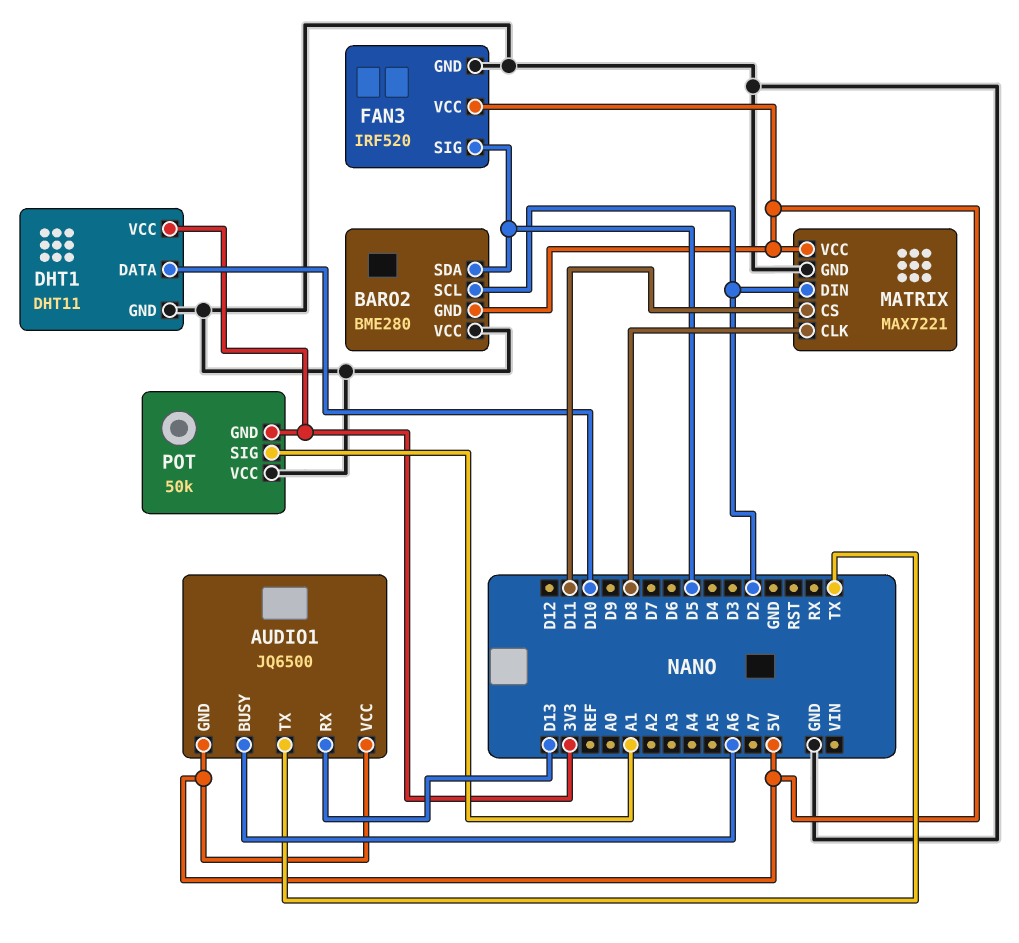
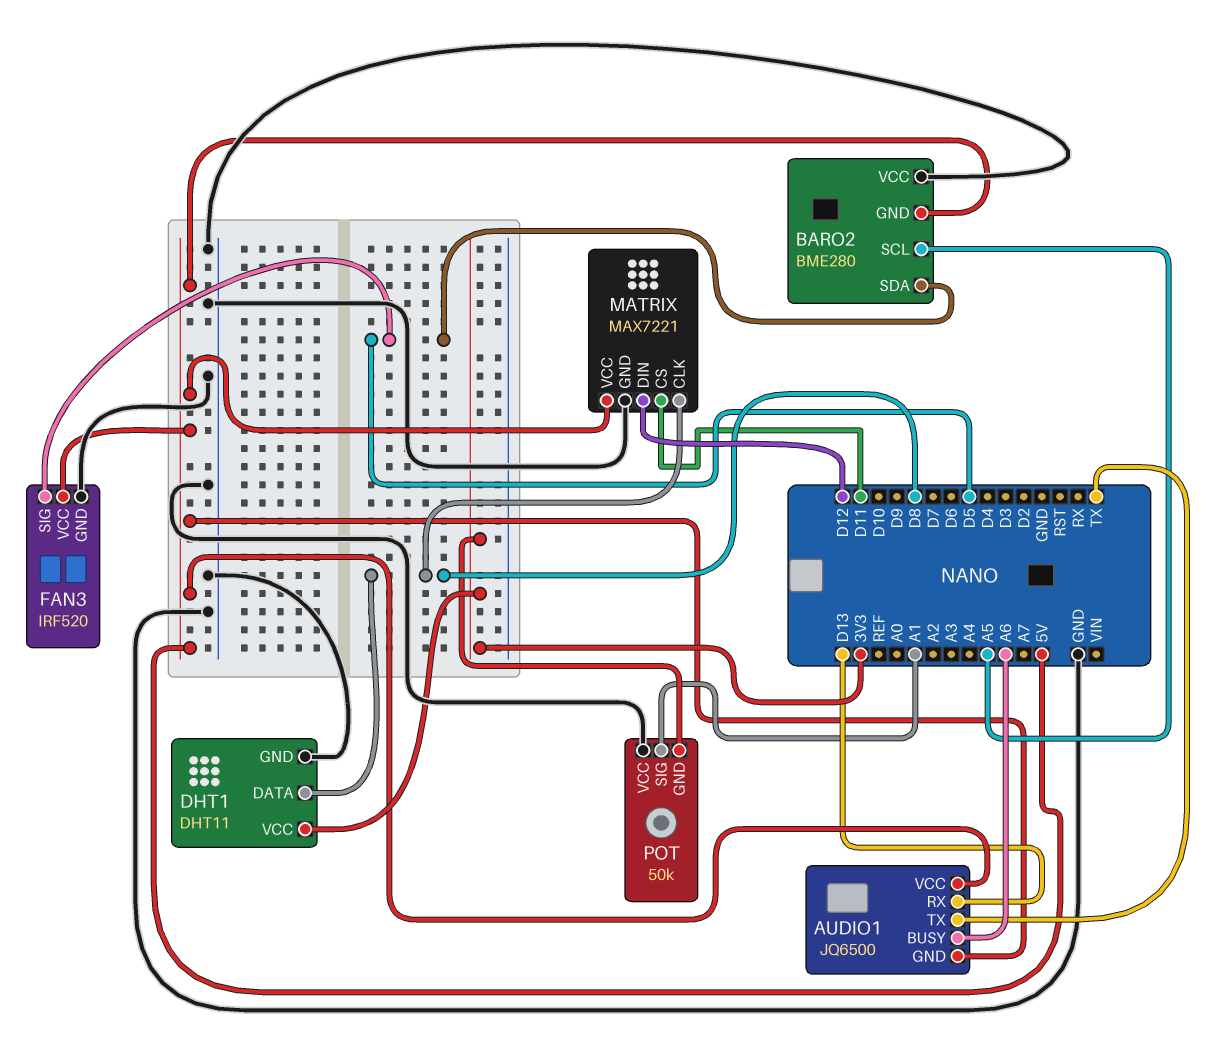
BARO2 pin SCL: D2 -> A5
DHT1 pin DATA: D10 -> D8
MATRIX pin DIN: D2 -> D12

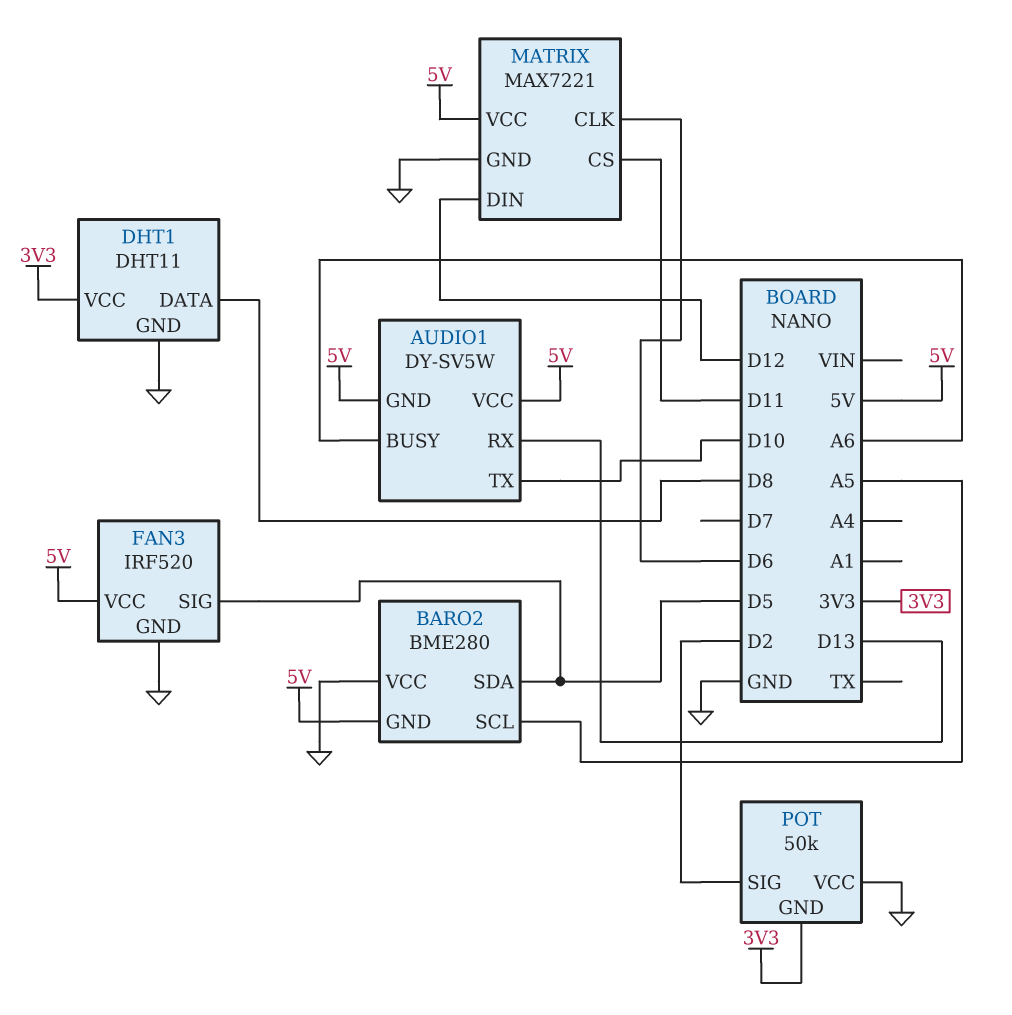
AUDIO1: JQ6500 -> DY-SV5W
AUDIO1 pin TX: TX -> D10
MATRIX pin CLK: D8 -> D6
POT pin SIG: A1 -> D2

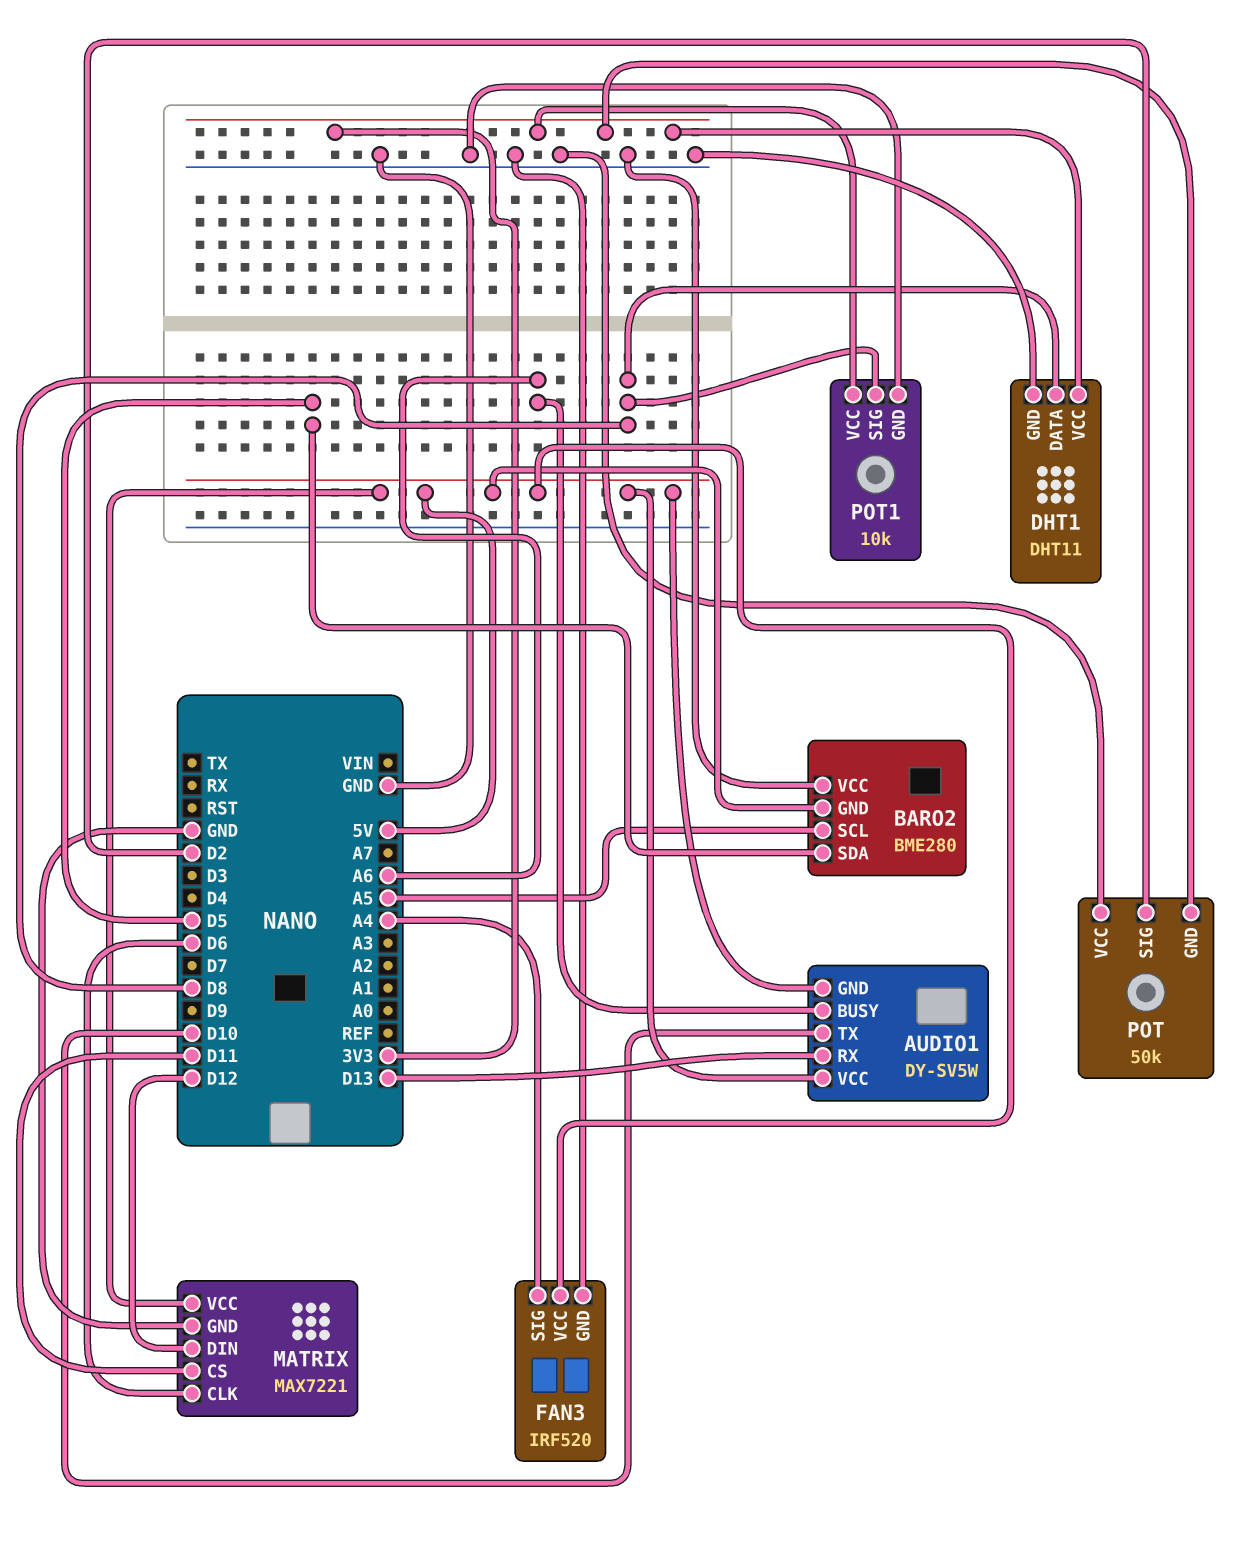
FAN3 pin SIG: D5 -> A4
POT1: none -> 10k
POT1 pin GND: none -> GND
POT1 pin SIG: none -> D8
POT1 pin VCC: none -> 3V3

